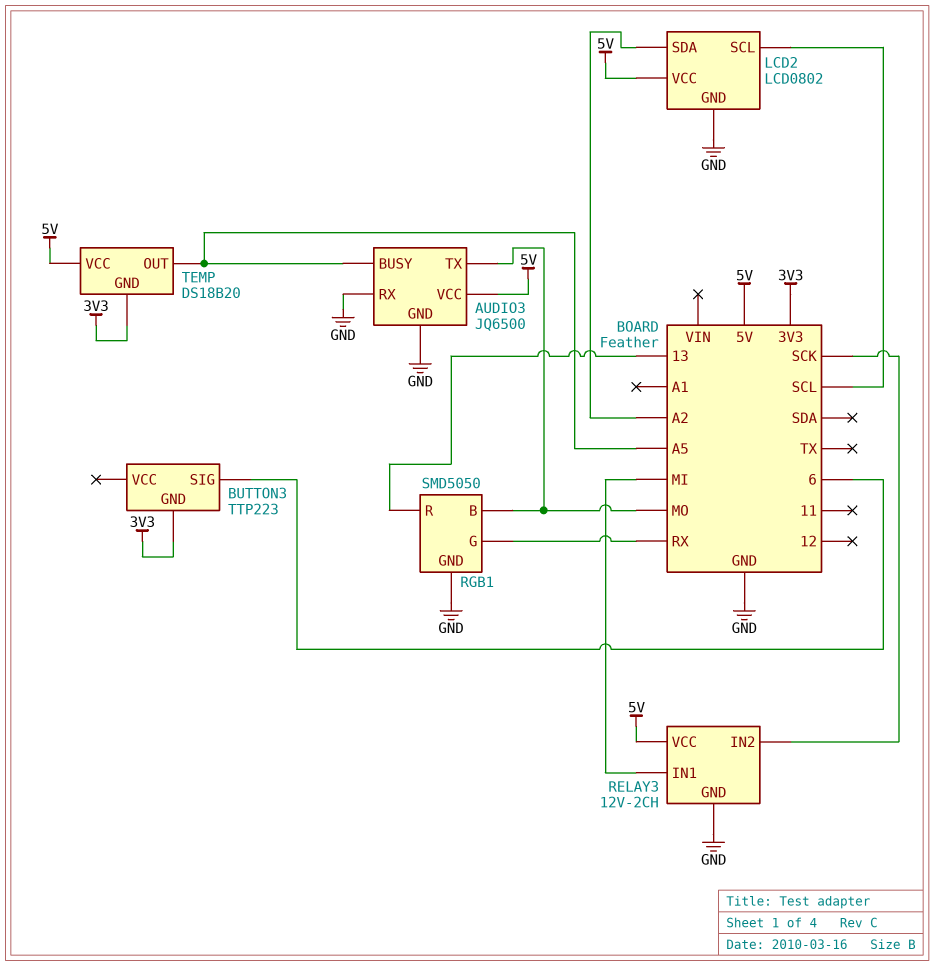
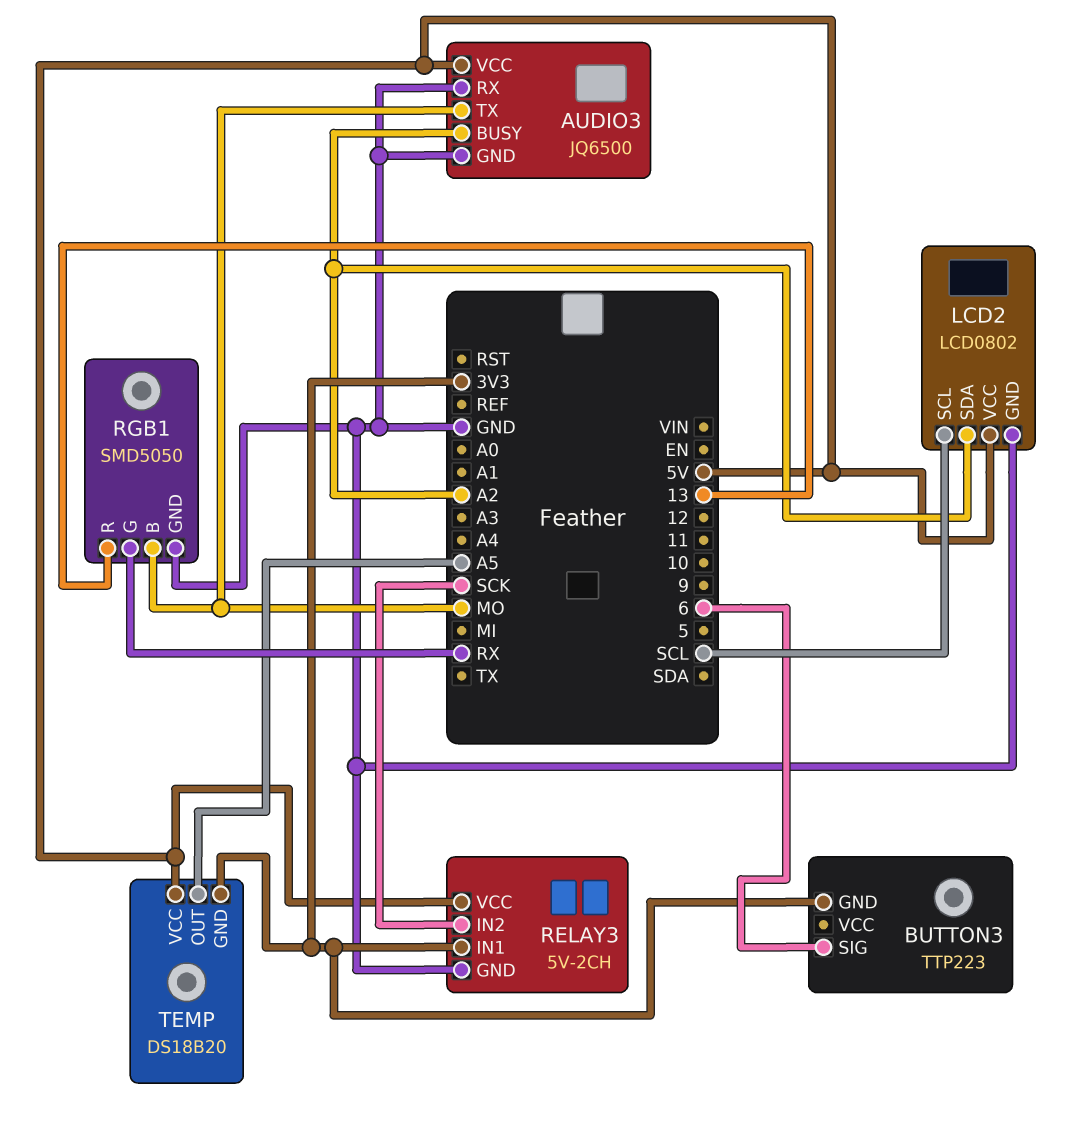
AUDIO3 pin BUSY: A5 -> A2
RELAY3: 12V-2CH -> 5V-2CH
RELAY3 pin IN1: MI -> 3V3

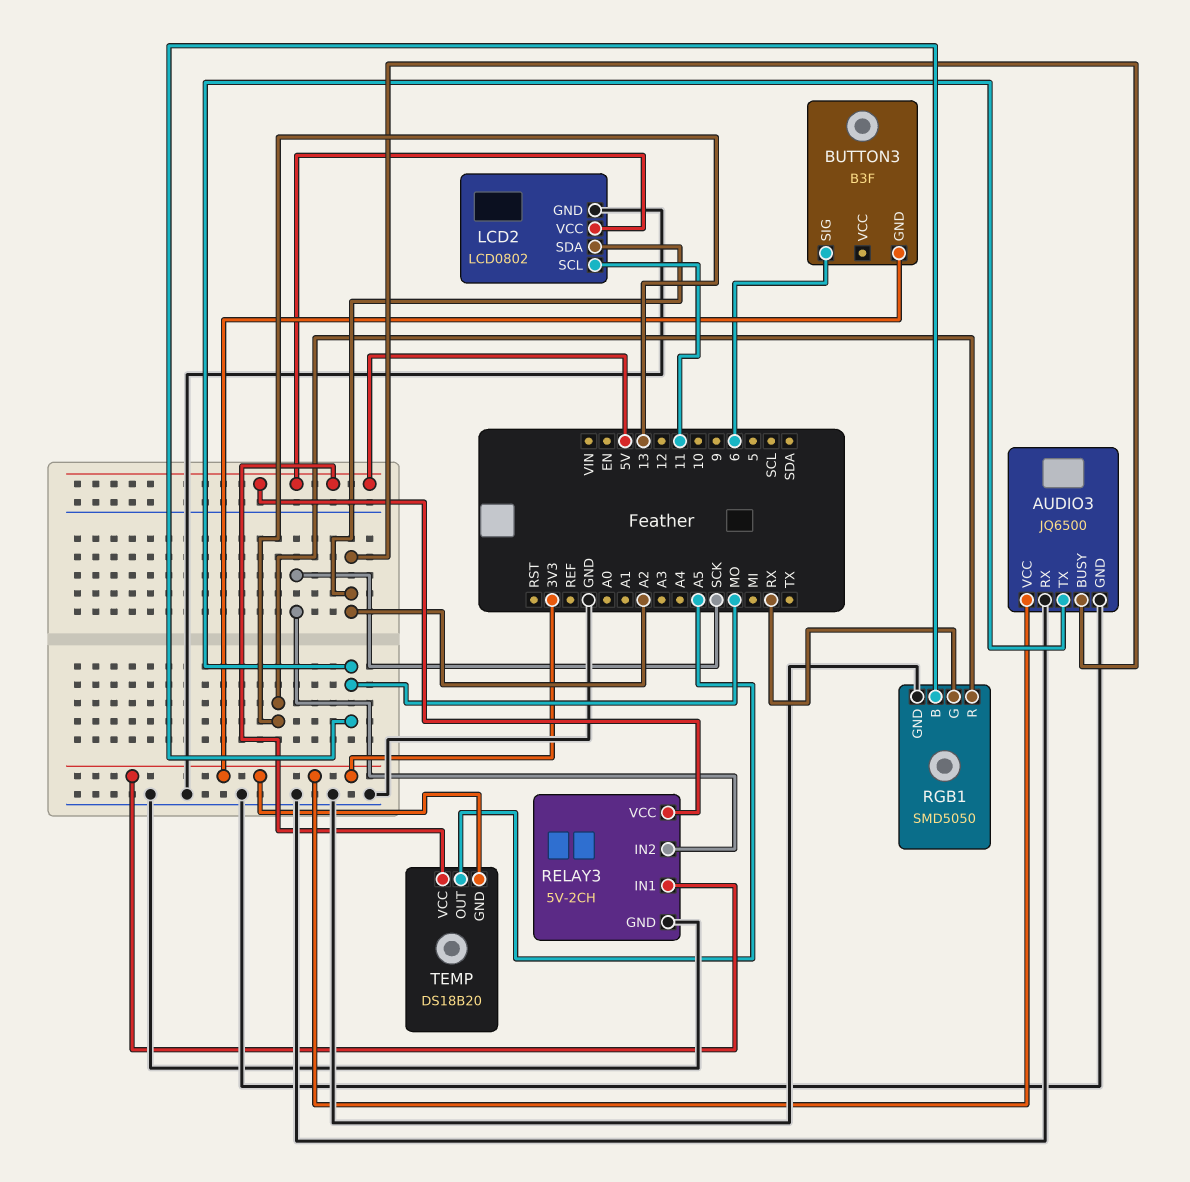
AUDIO3 pin VCC: 5V -> 3V3
BUTTON3: TTP223 -> B3F
LCD2 pin SCL: SCL -> 11

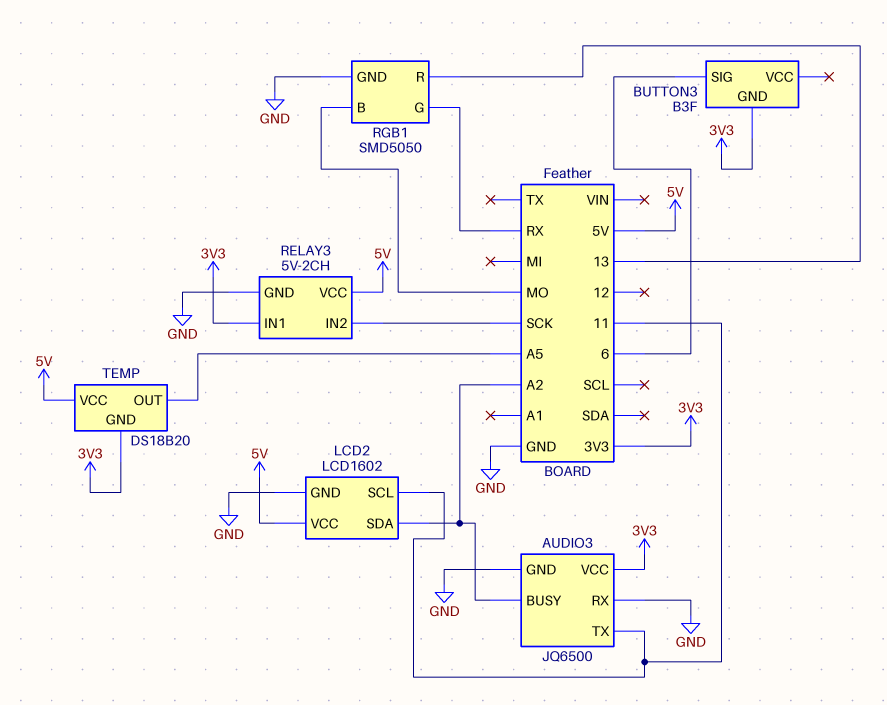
AUDIO3 pin TX: MO -> 11
LCD2: LCD0802 -> LCD1602

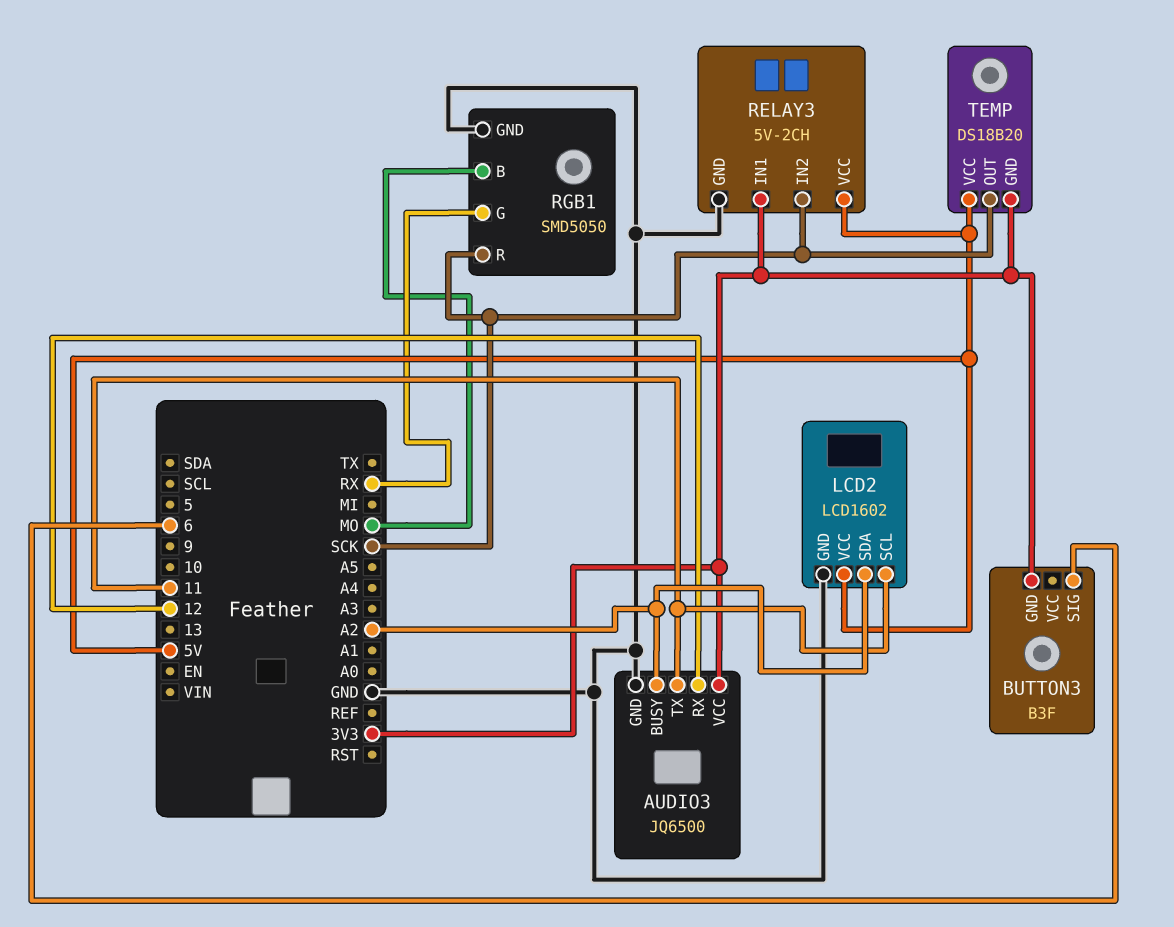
AUDIO3 pin RX: GND -> 12
RGB1 pin R: 13 -> SCK
TEMP pin OUT: A5 -> SCK

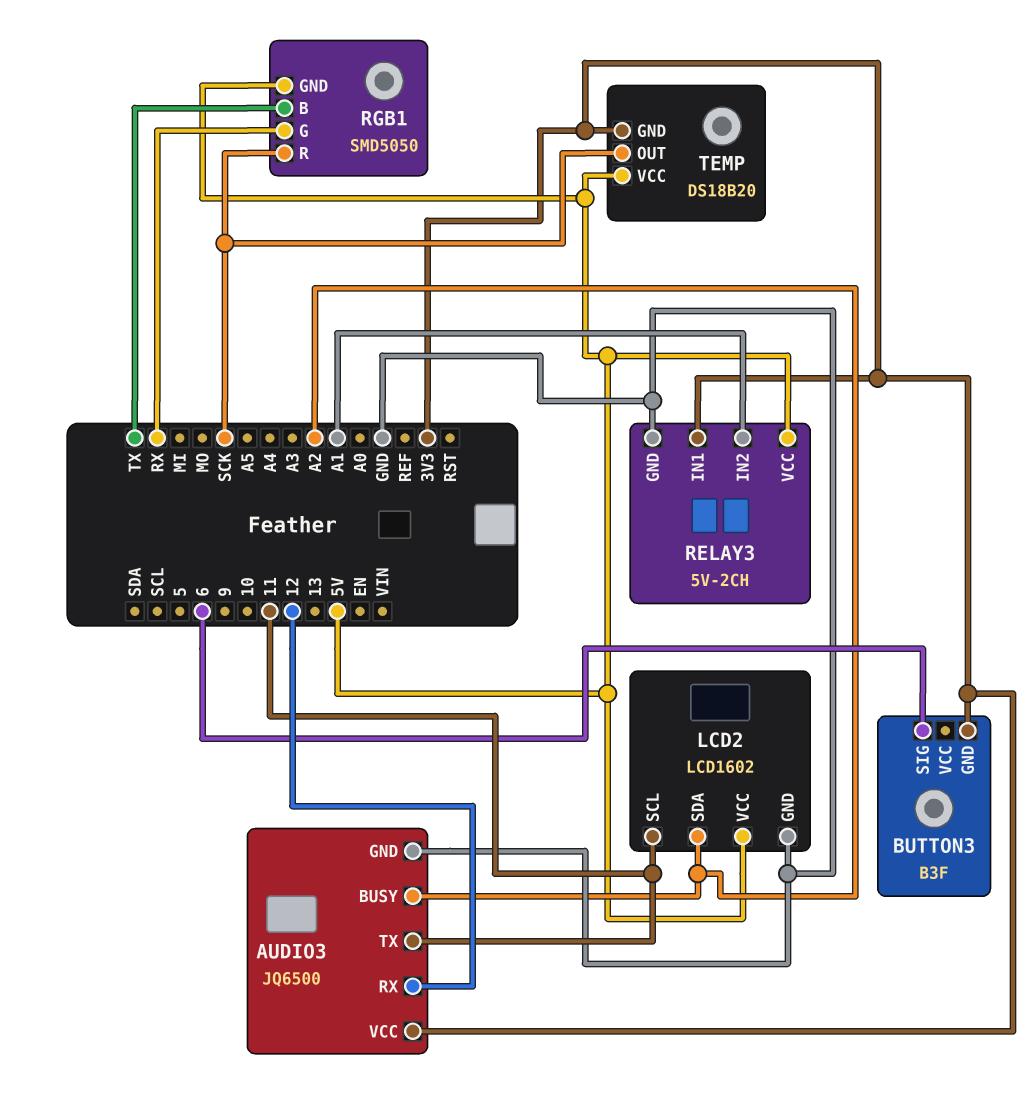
RELAY3 pin IN2: SCK -> A1
RGB1 pin B: MO -> TX
RGB1 pin GND: GND -> 5V

